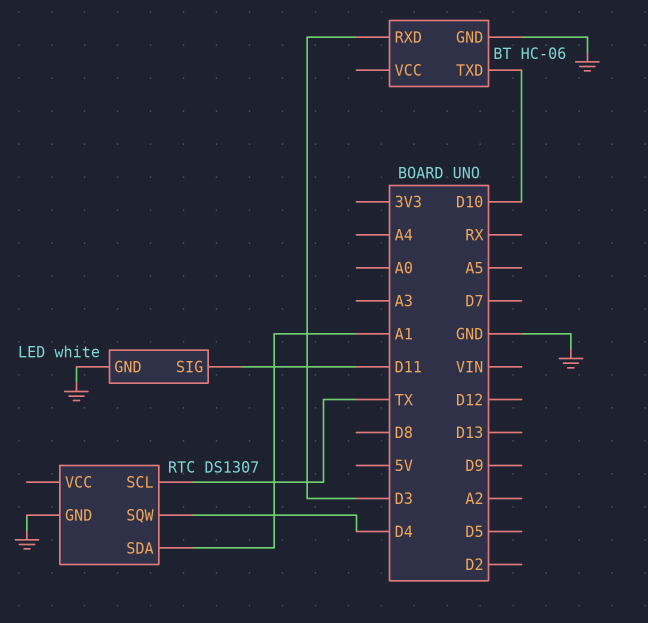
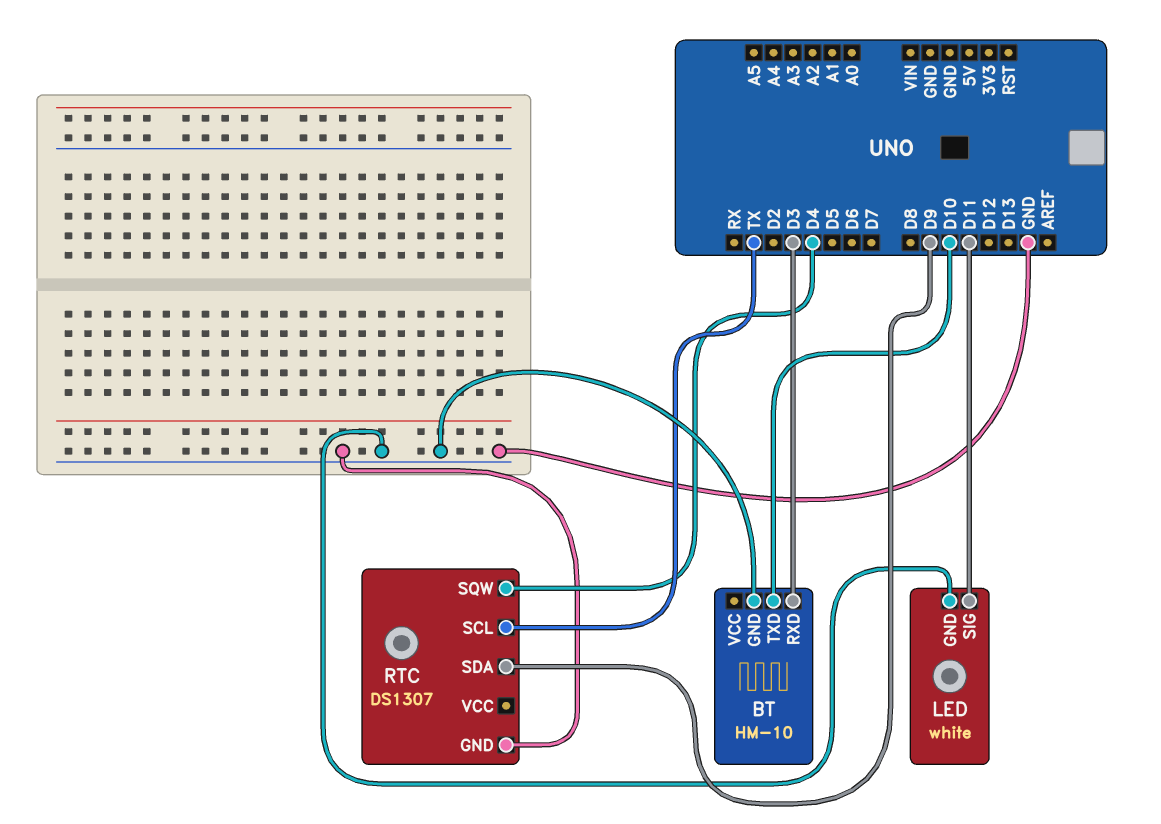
BT: HC-06 -> HM-10
RTC pin SDA: A1 -> D9

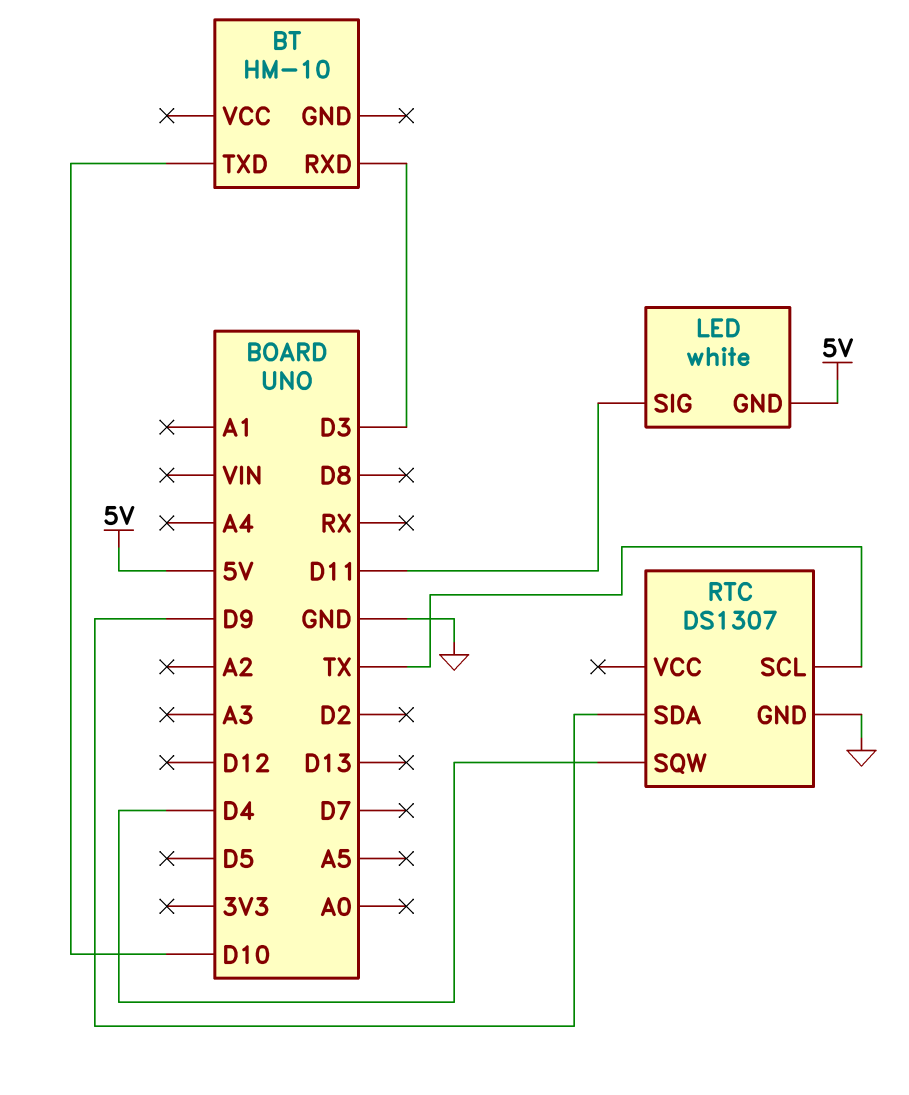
BT pin GND: GND -> none
LED pin GND: GND -> 5V

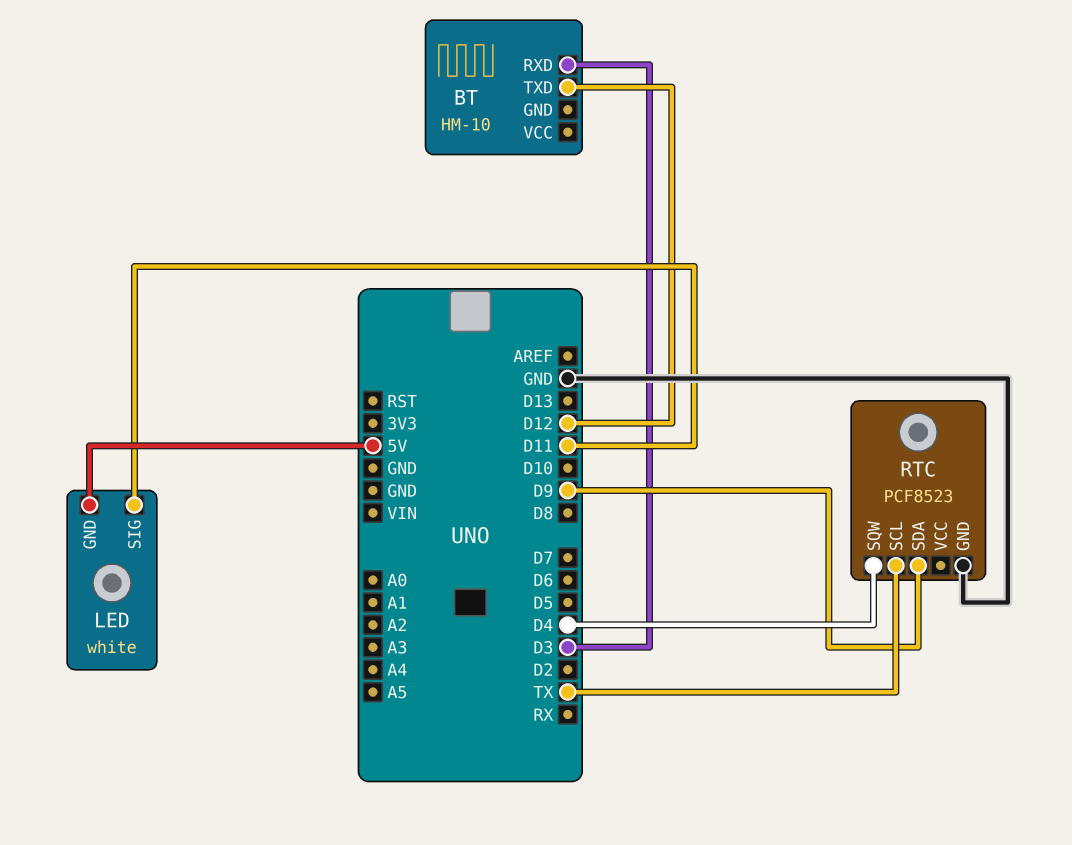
BT pin TXD: D10 -> D12
RTC: DS1307 -> PCF8523

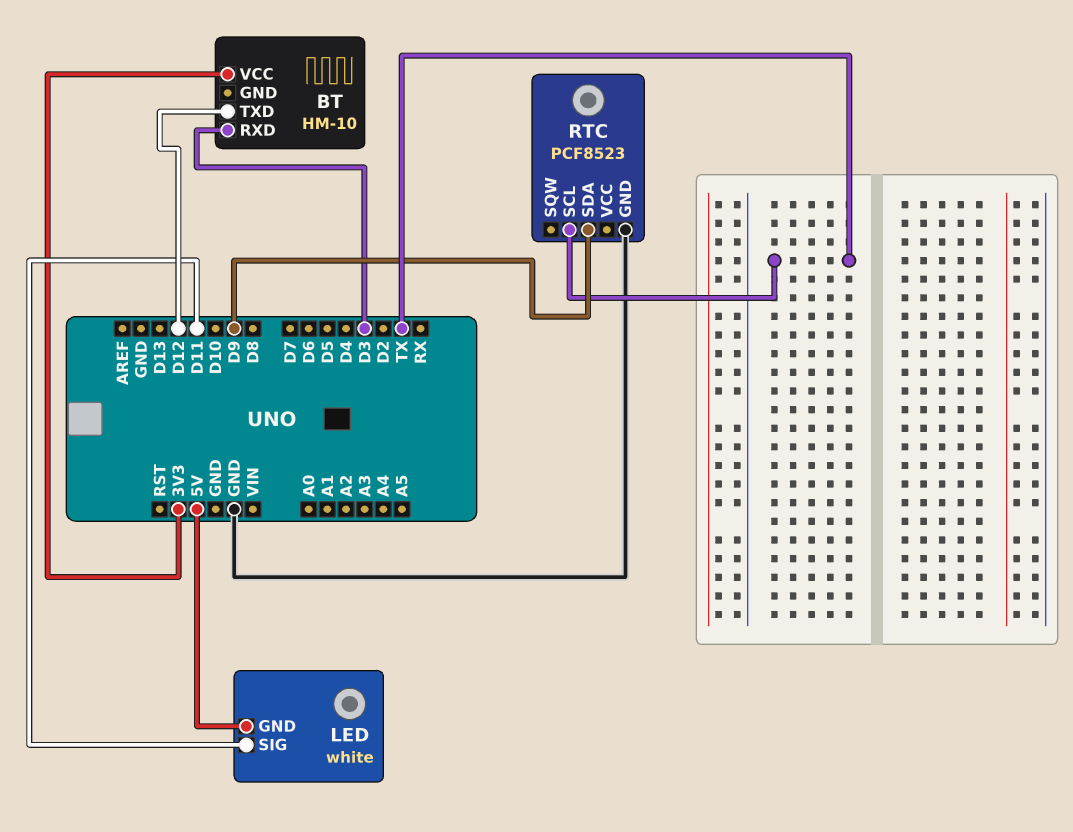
BT pin VCC: none -> 3V3
RTC pin SQW: D4 -> none

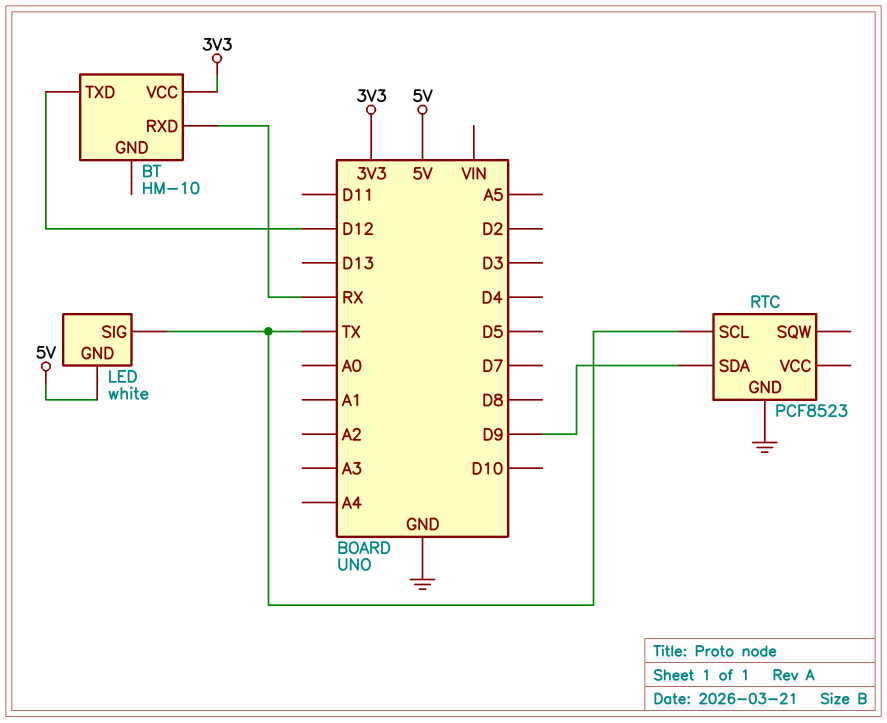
BT pin RXD: D3 -> RX
LED pin SIG: D11 -> TX

